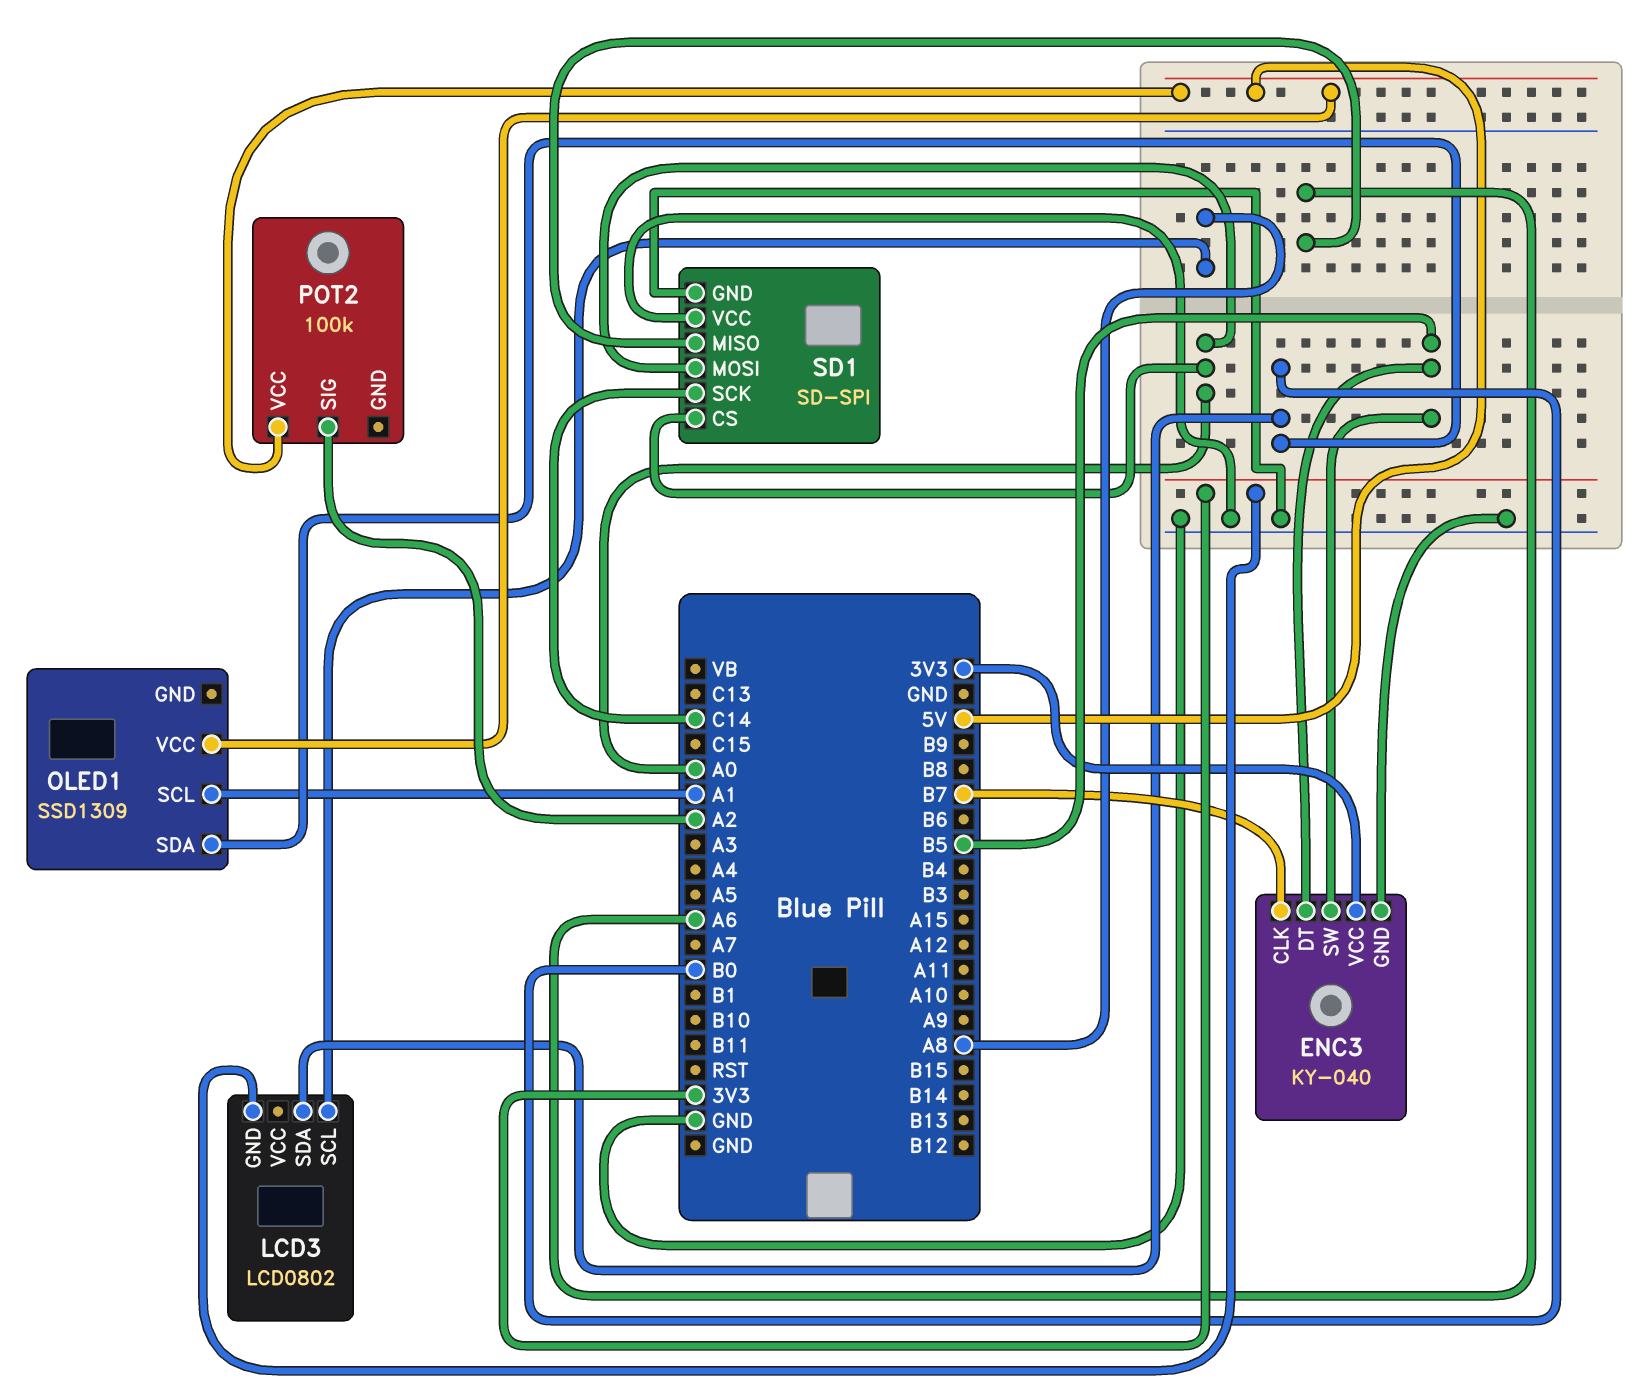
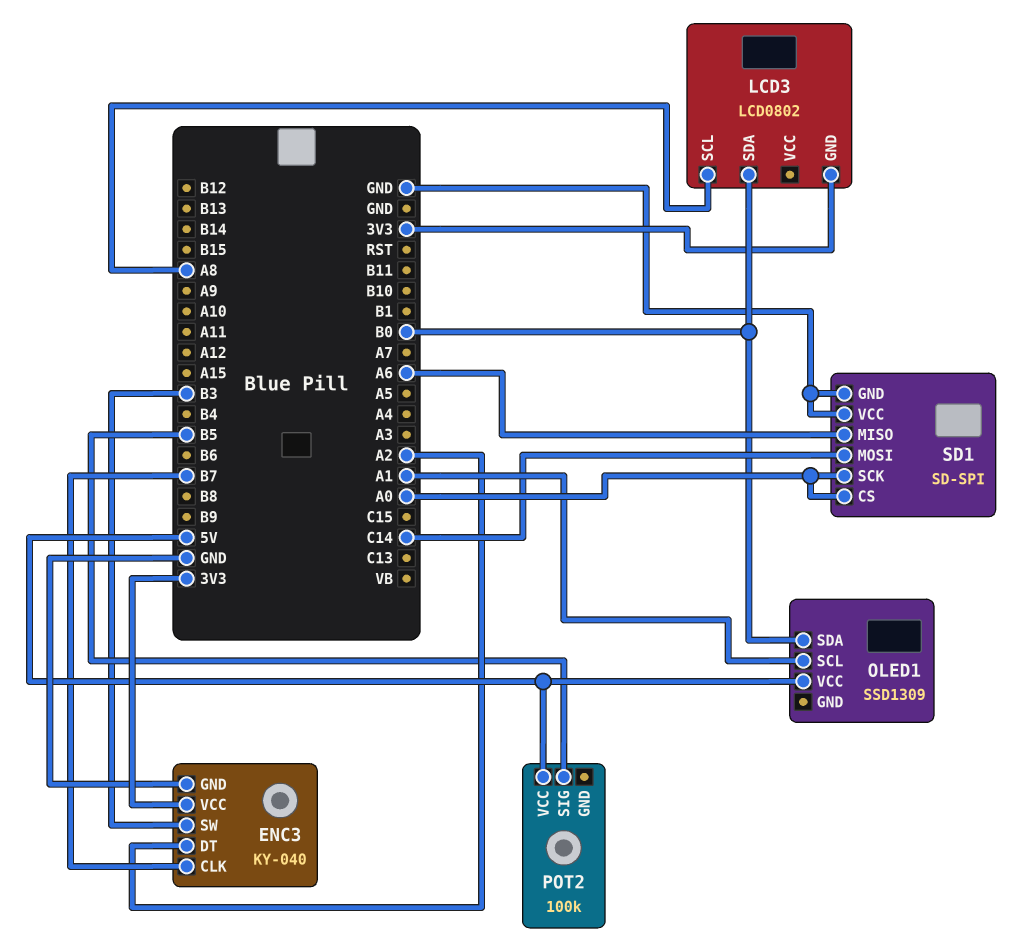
ENC3 pin DT: B5 -> A2
ENC3 pin SW: B5 -> B3
POT2 pin SIG: A2 -> B5
SD1 pin MOSI: A0 -> C14
SD1 pin SCK: C14 -> A0

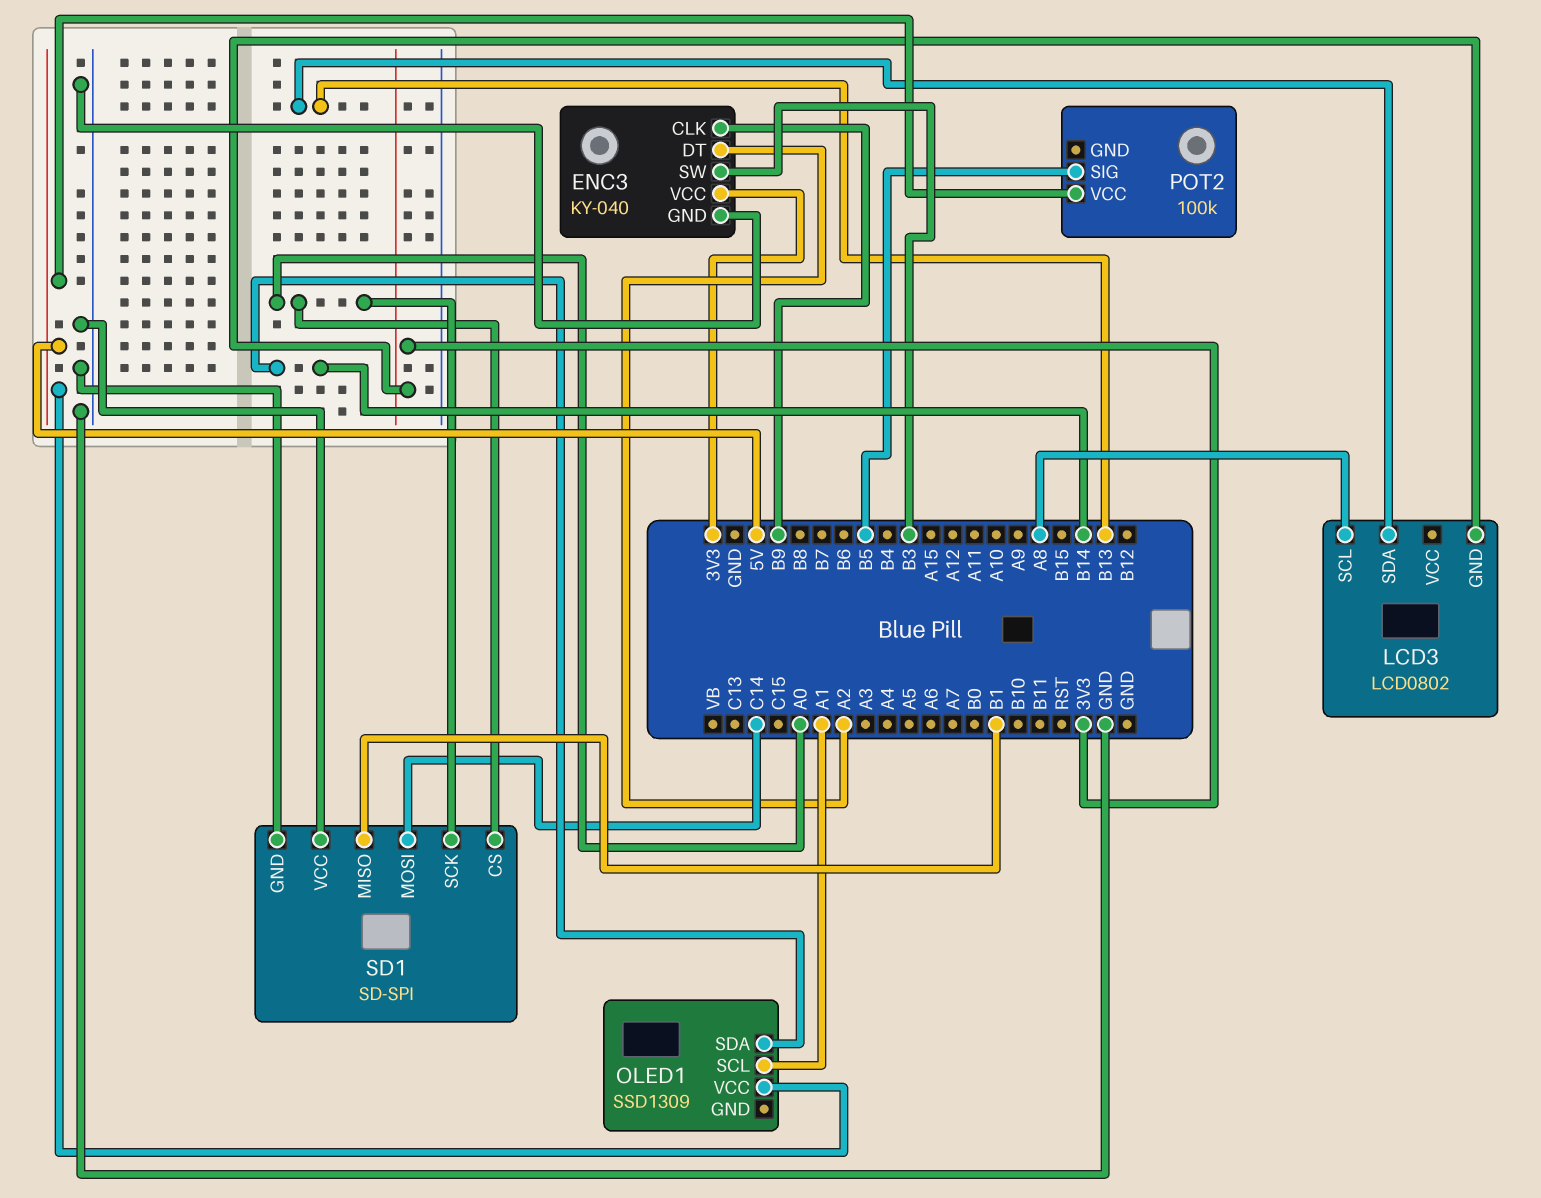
ENC3 pin CLK: B7 -> B9
LCD3 pin SDA: B0 -> B13
OLED1 pin SDA: B0 -> B14
SD1 pin MISO: A6 -> B1

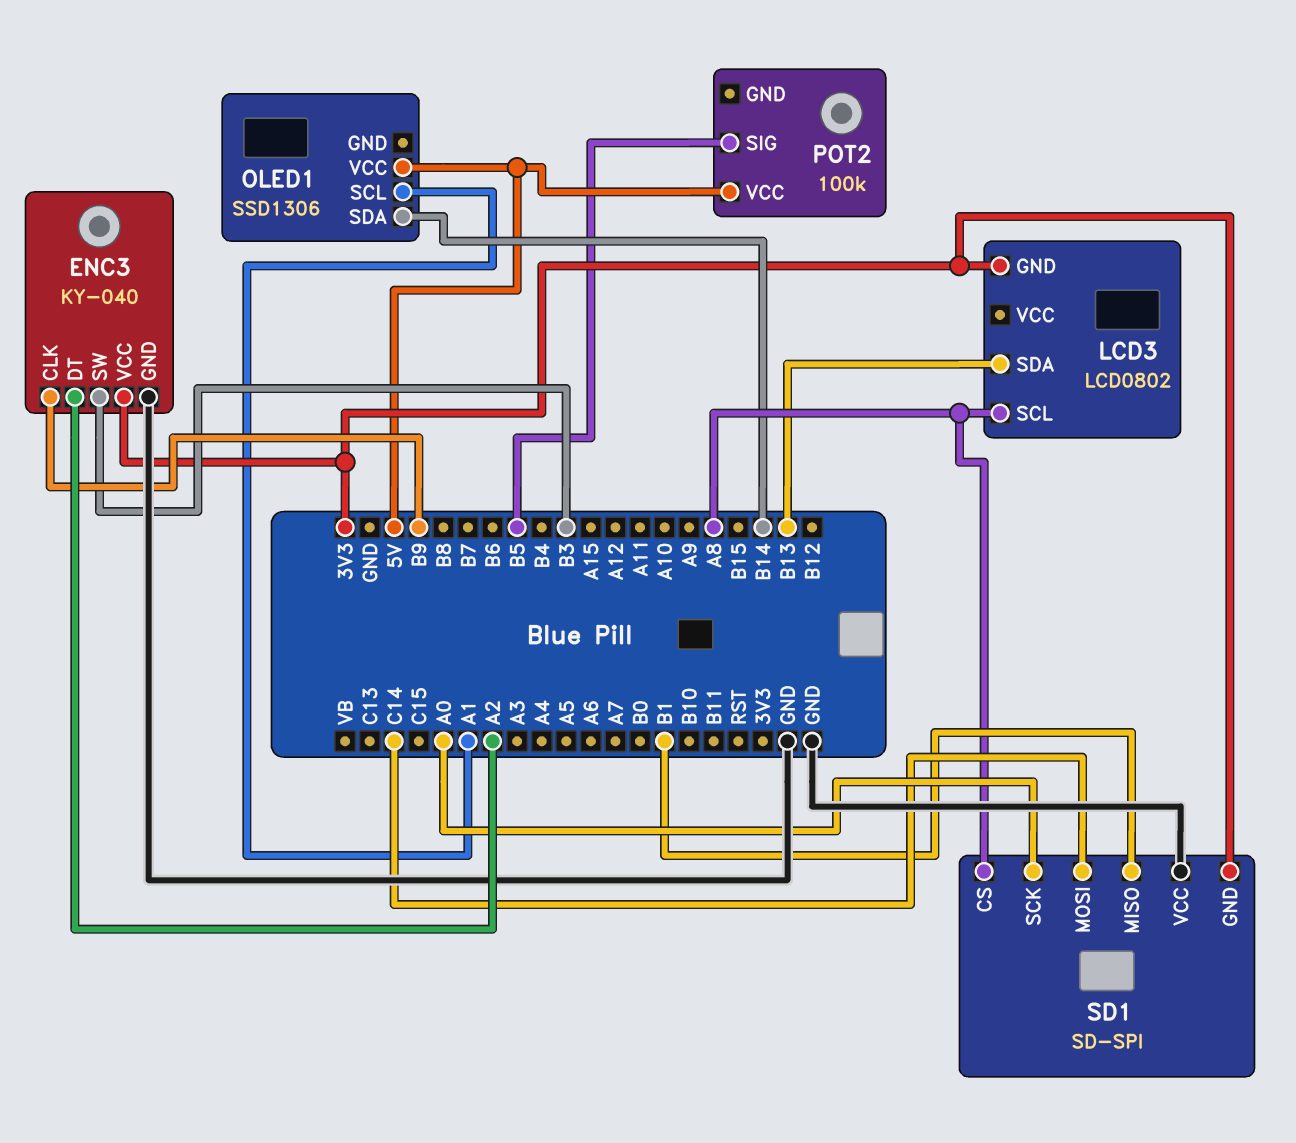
OLED1: SSD1309 -> SSD1306
SD1 pin CS: A0 -> A8
SD1 pin GND: GND -> 3V3

